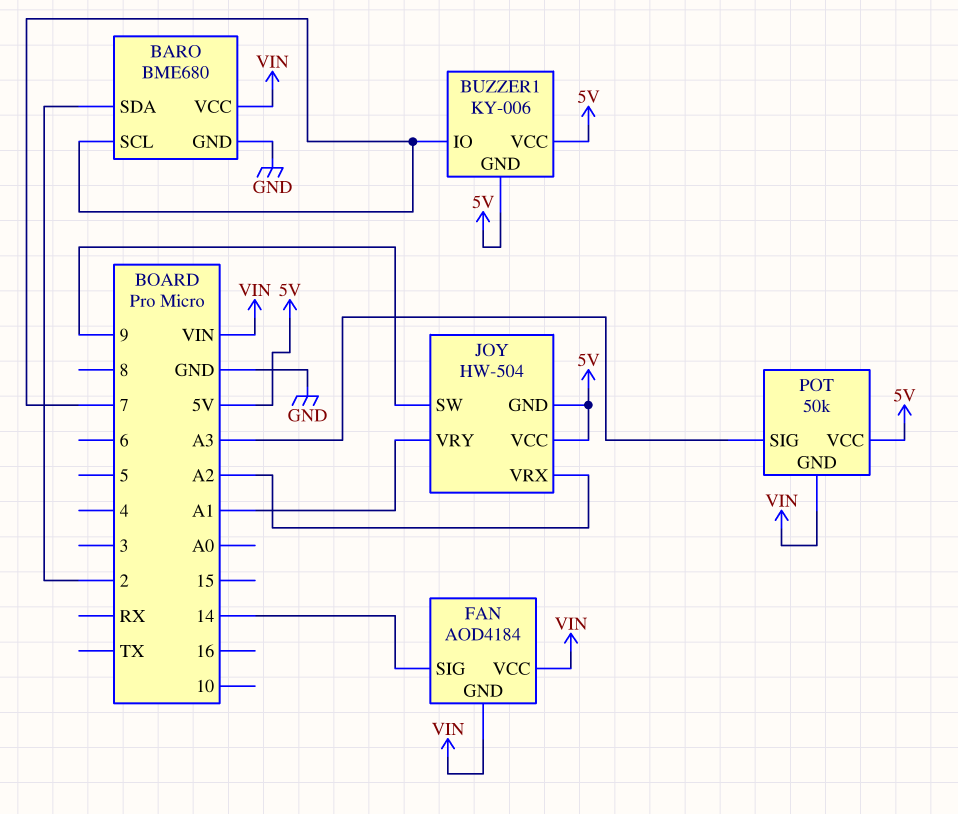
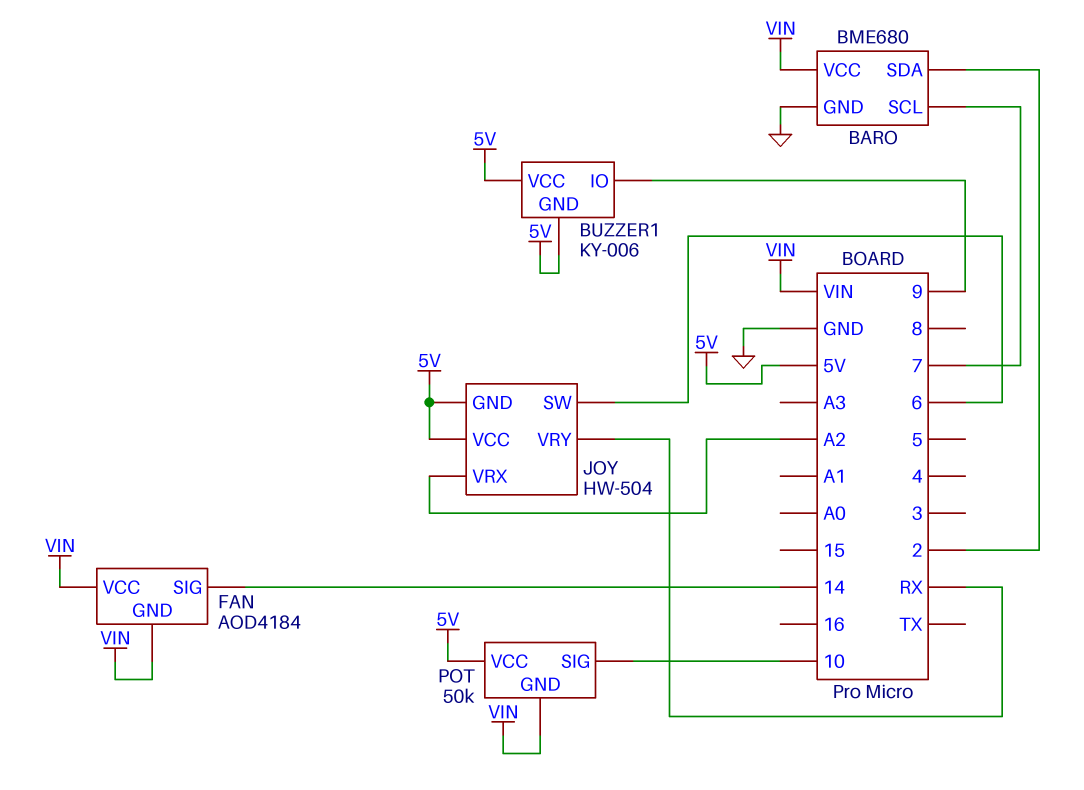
BUZZER1 pin IO: 7 -> 9
JOY pin SW: 9 -> 6
JOY pin VRY: A1 -> RX
POT pin SIG: A3 -> 10

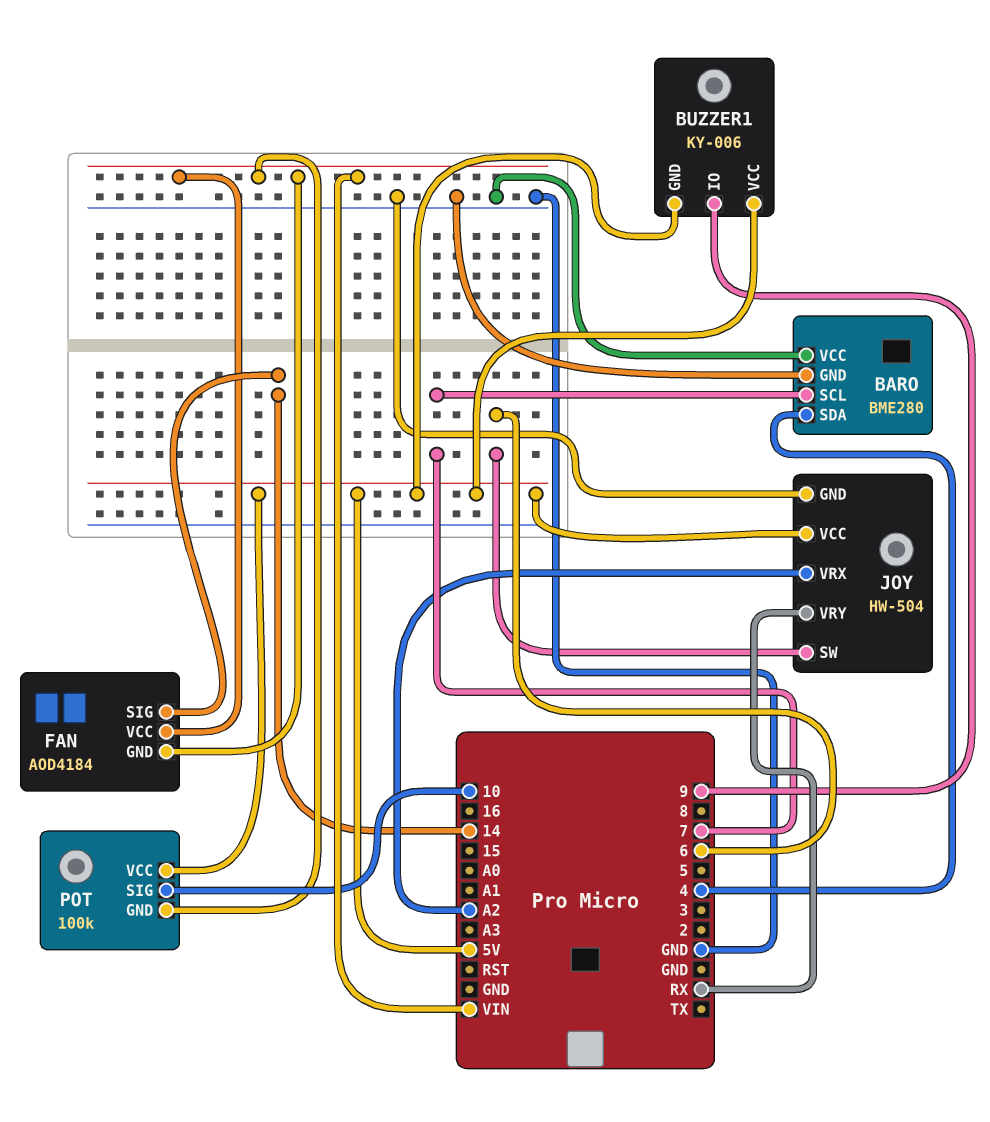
BARO: BME680 -> BME280
BARO pin SDA: 2 -> 4
BARO pin VCC: VIN -> GND
JOY pin GND: 5V -> GND
POT: 50k -> 100k

